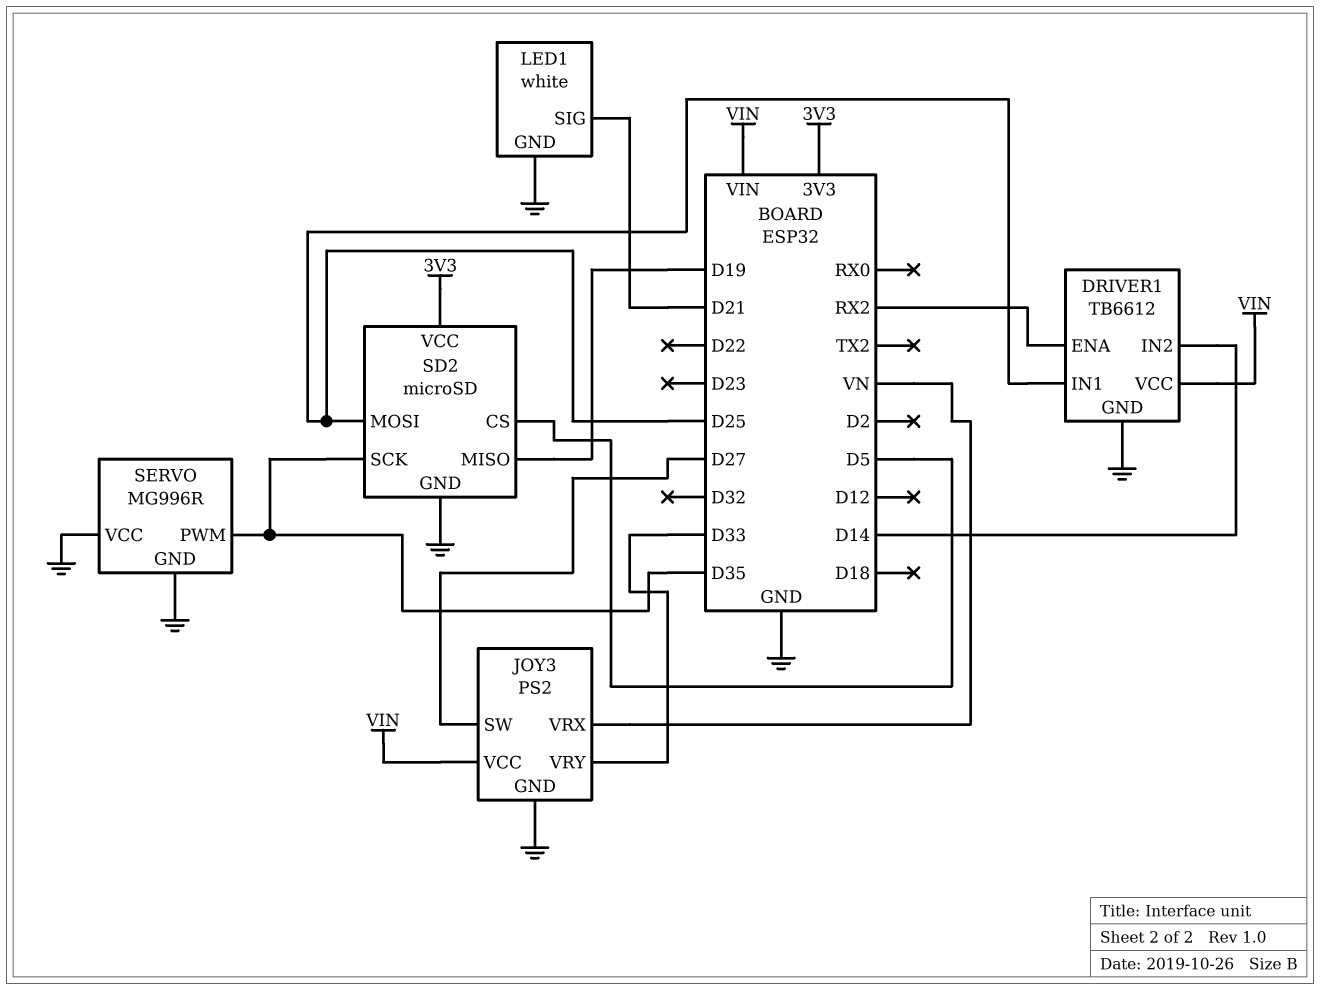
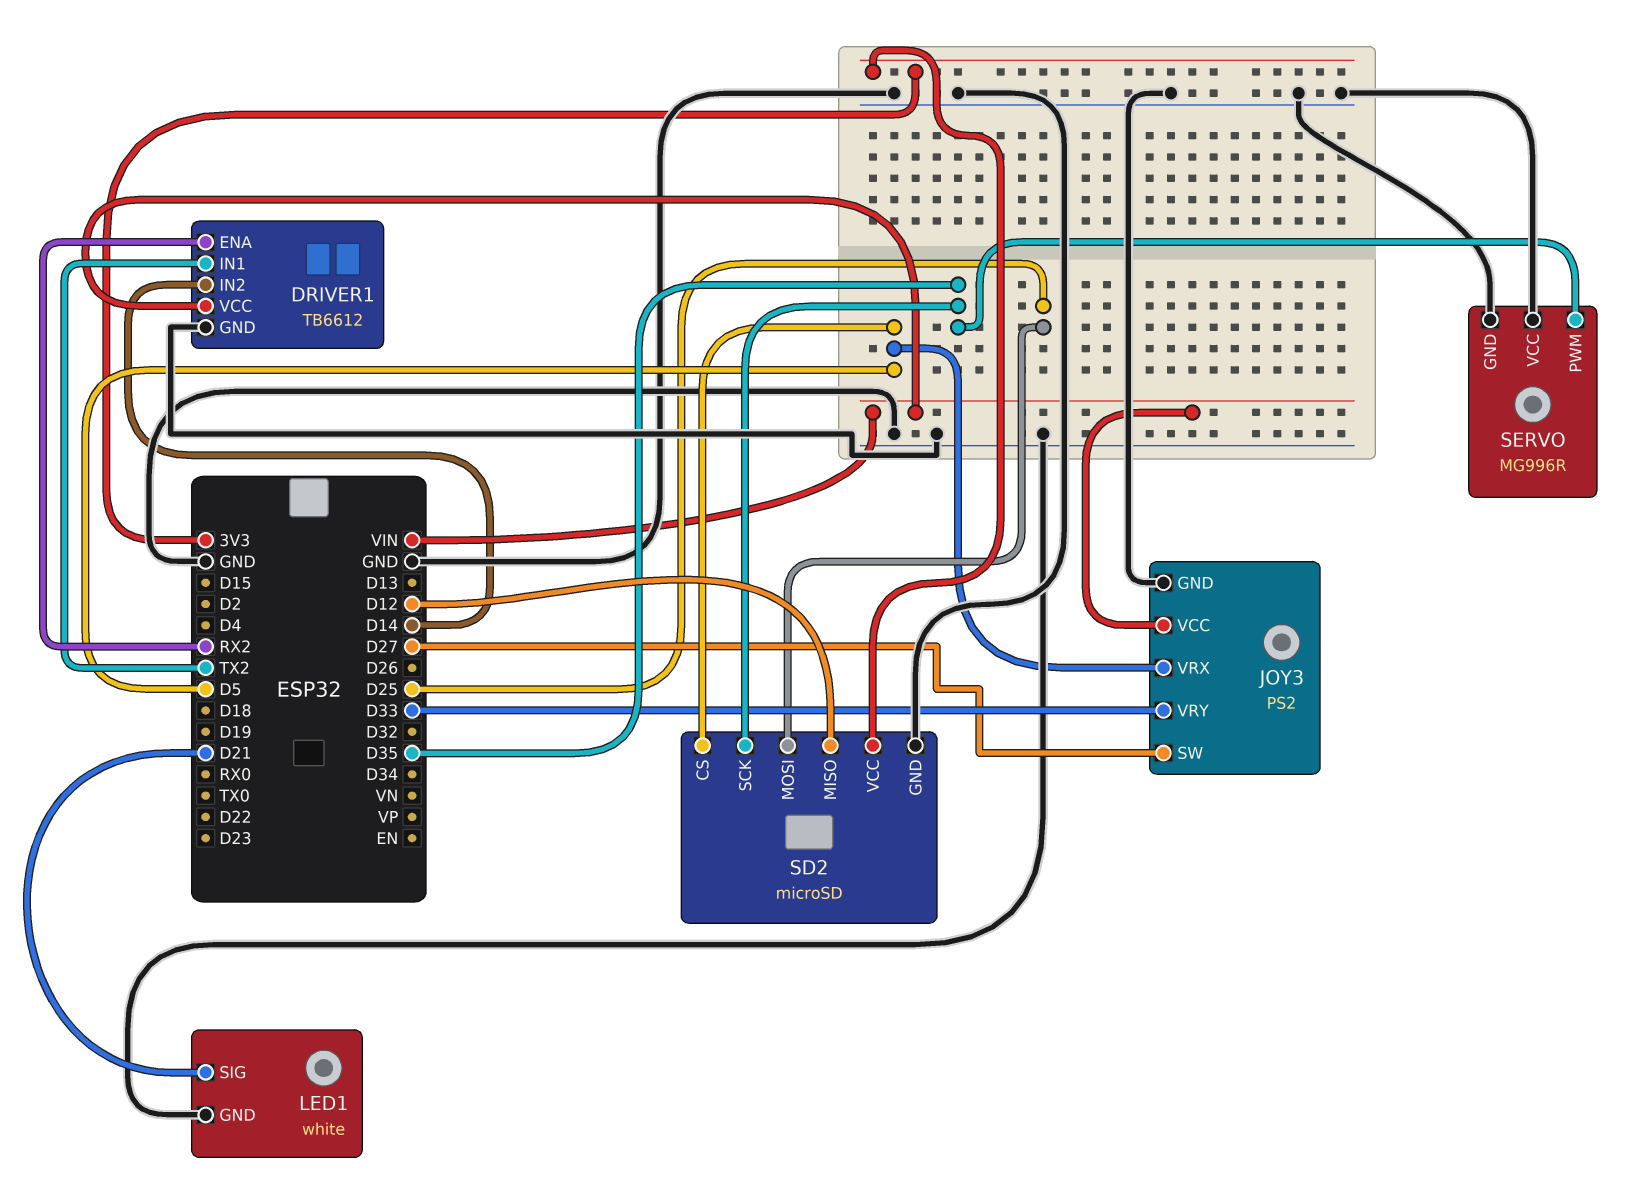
DRIVER1 pin IN1: D25 -> TX2
JOY3 pin VRX: VN -> D5
SD2 pin MISO: D19 -> D12

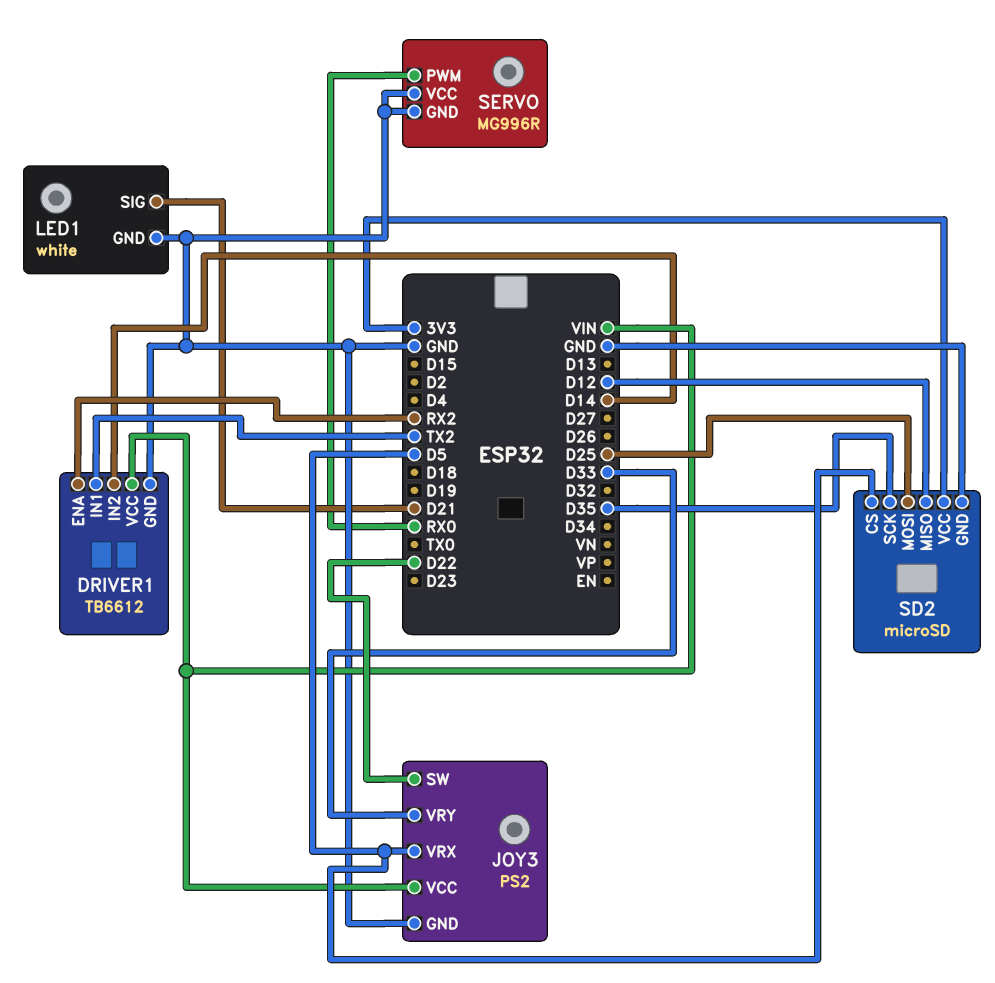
JOY3 pin SW: D27 -> D22
SERVO pin PWM: D35 -> RX0

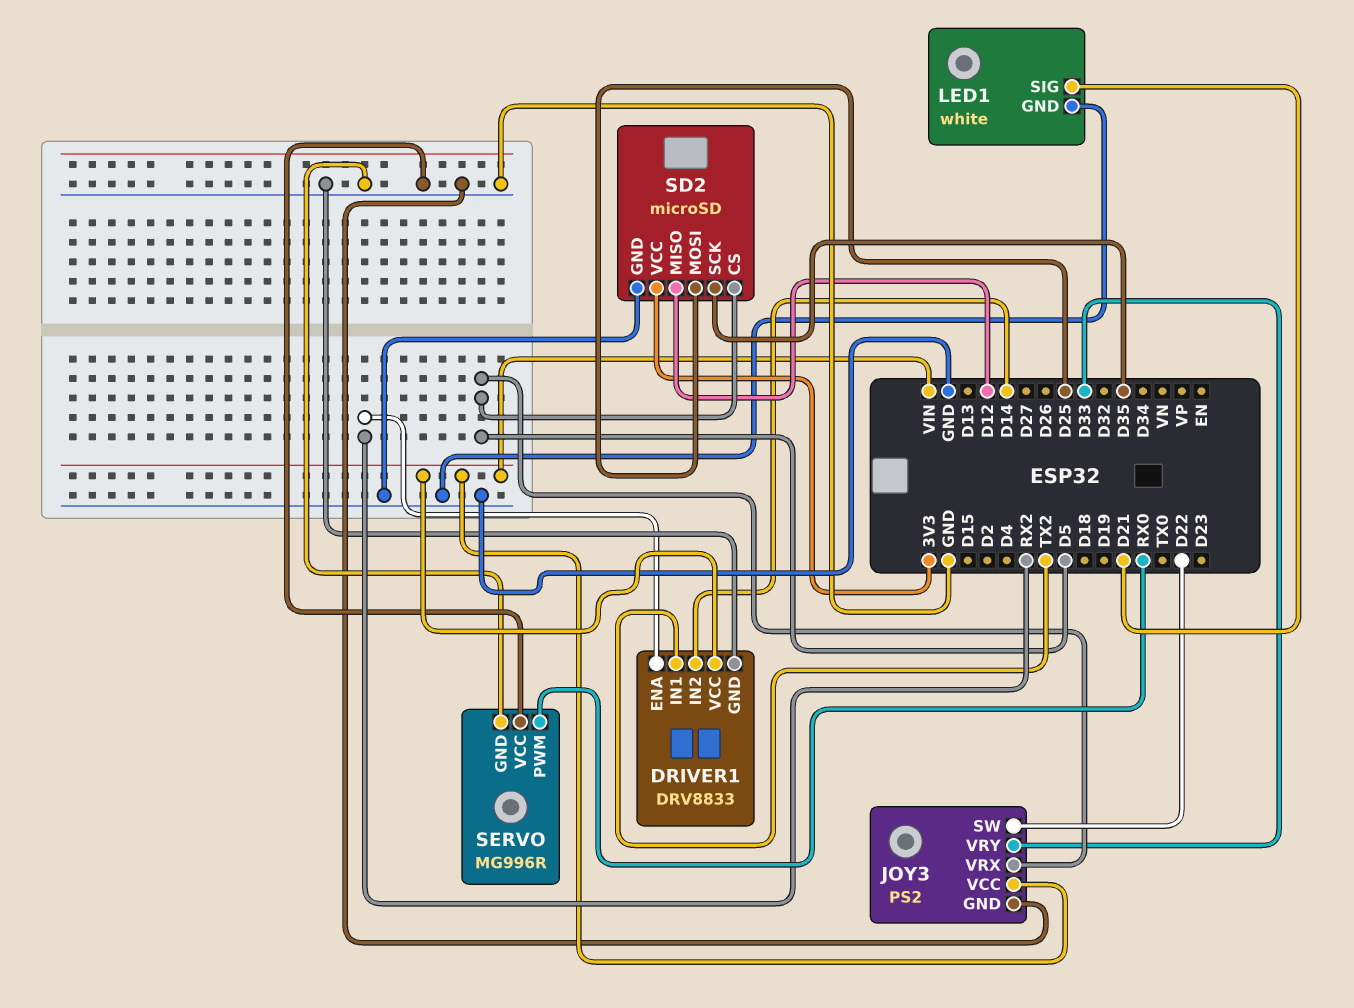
DRIVER1: TB6612 -> DRV8833

